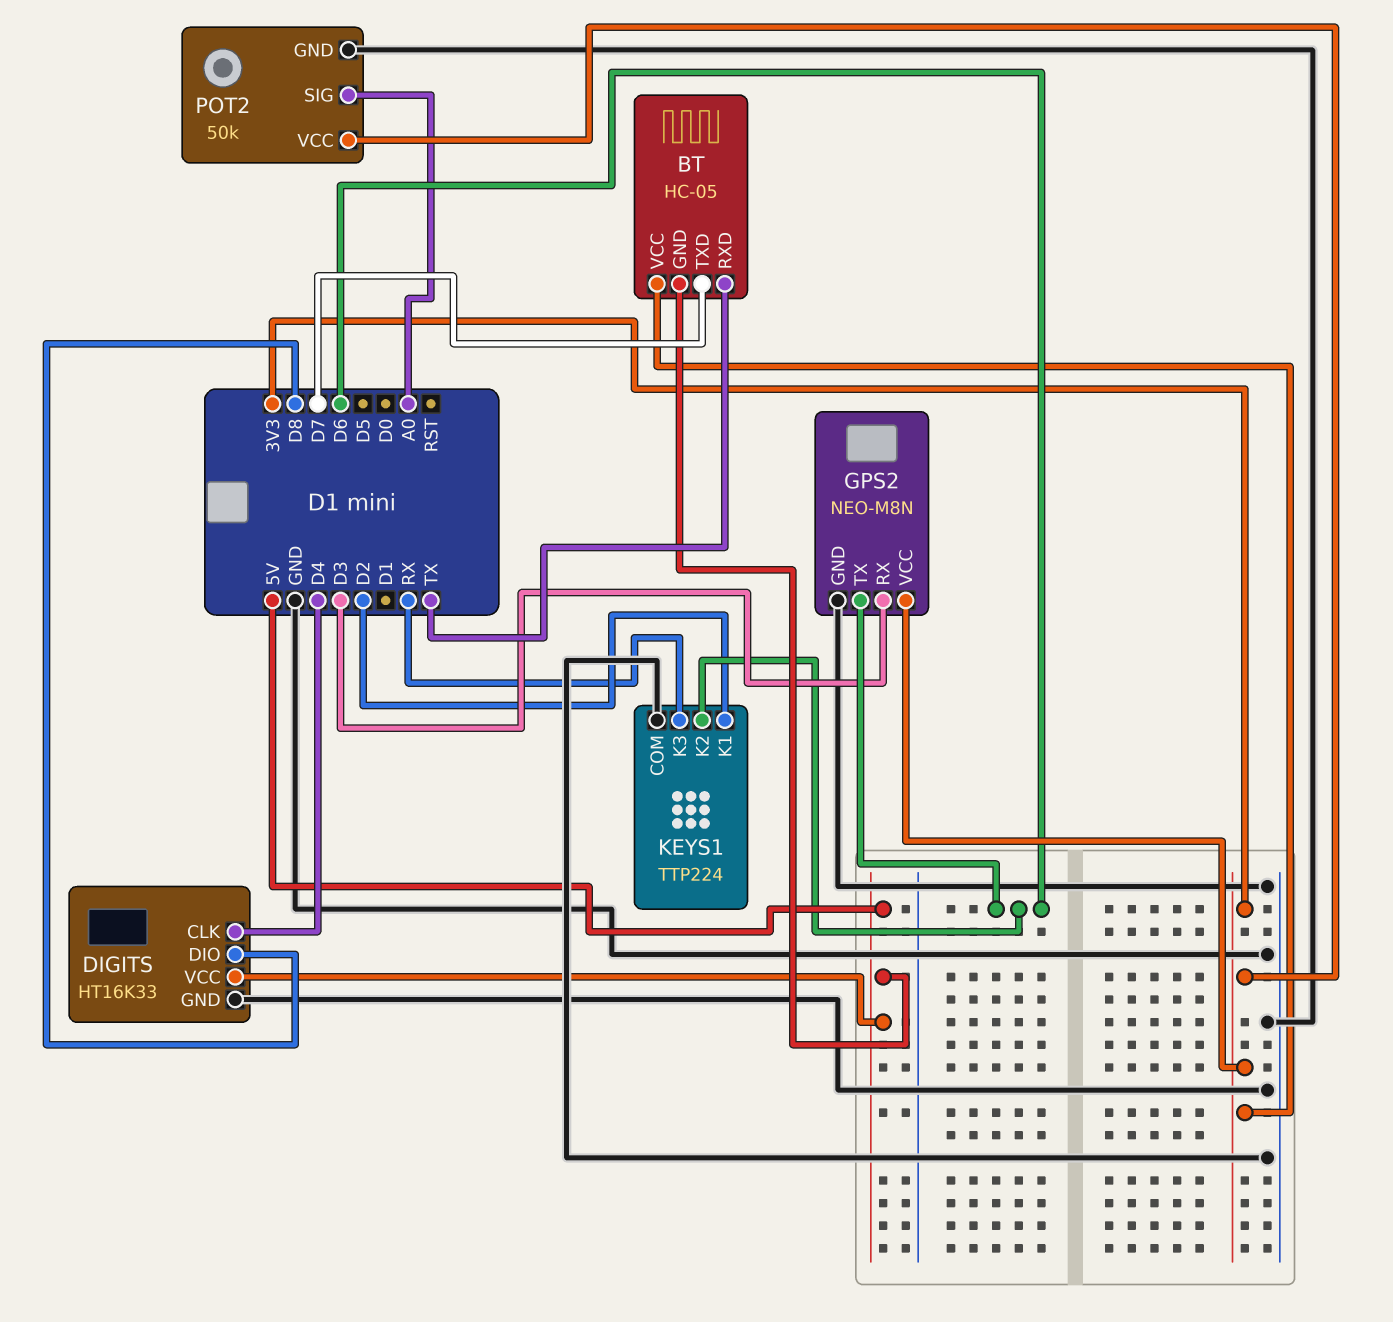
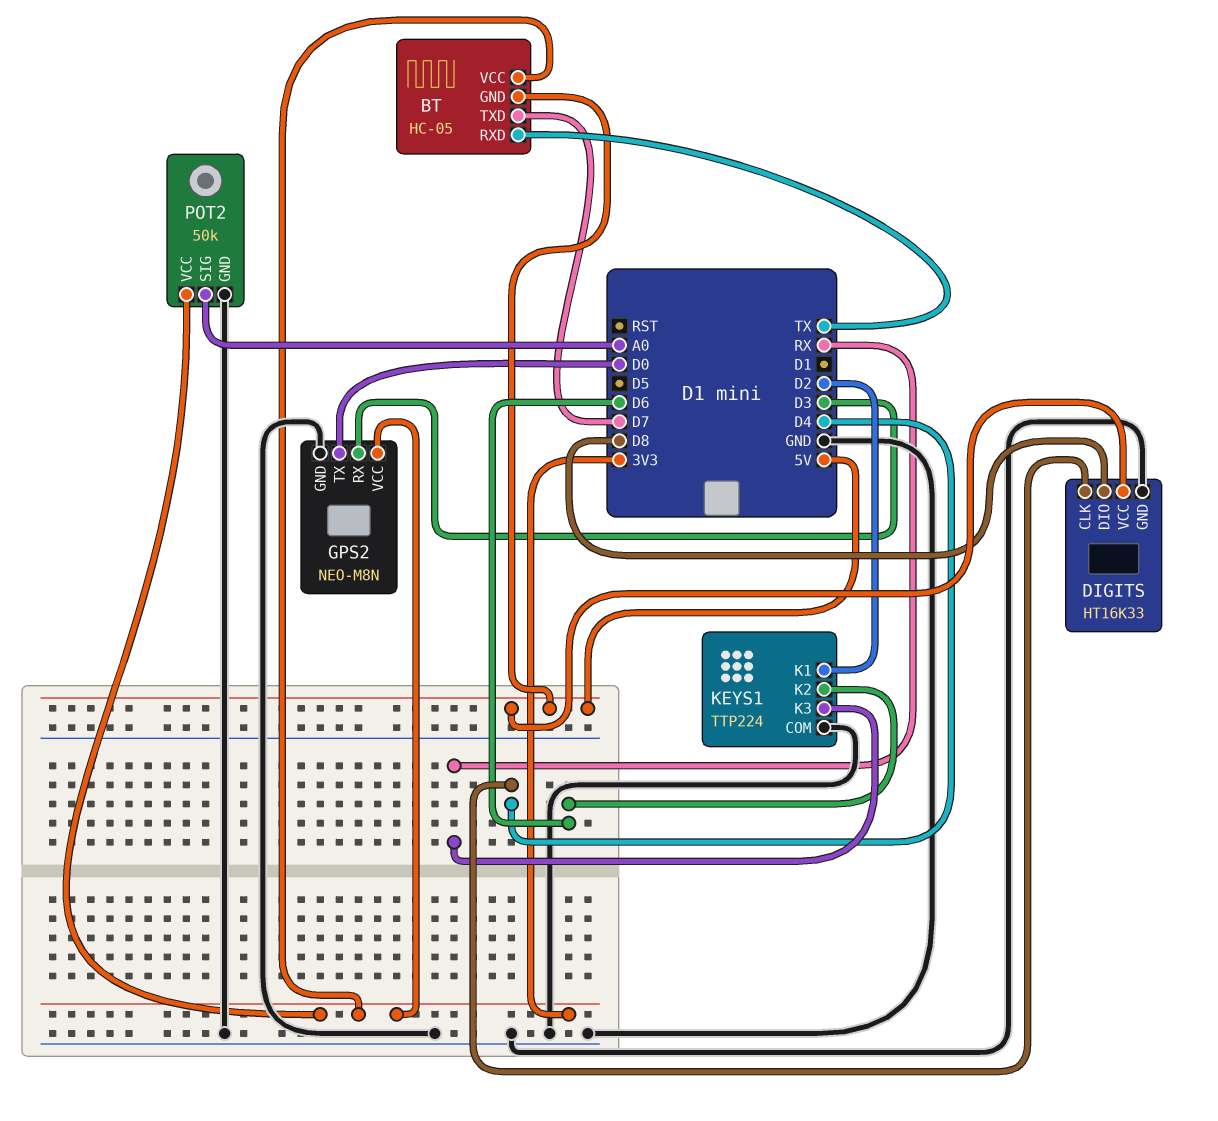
GPS2 pin TX: D6 -> D0

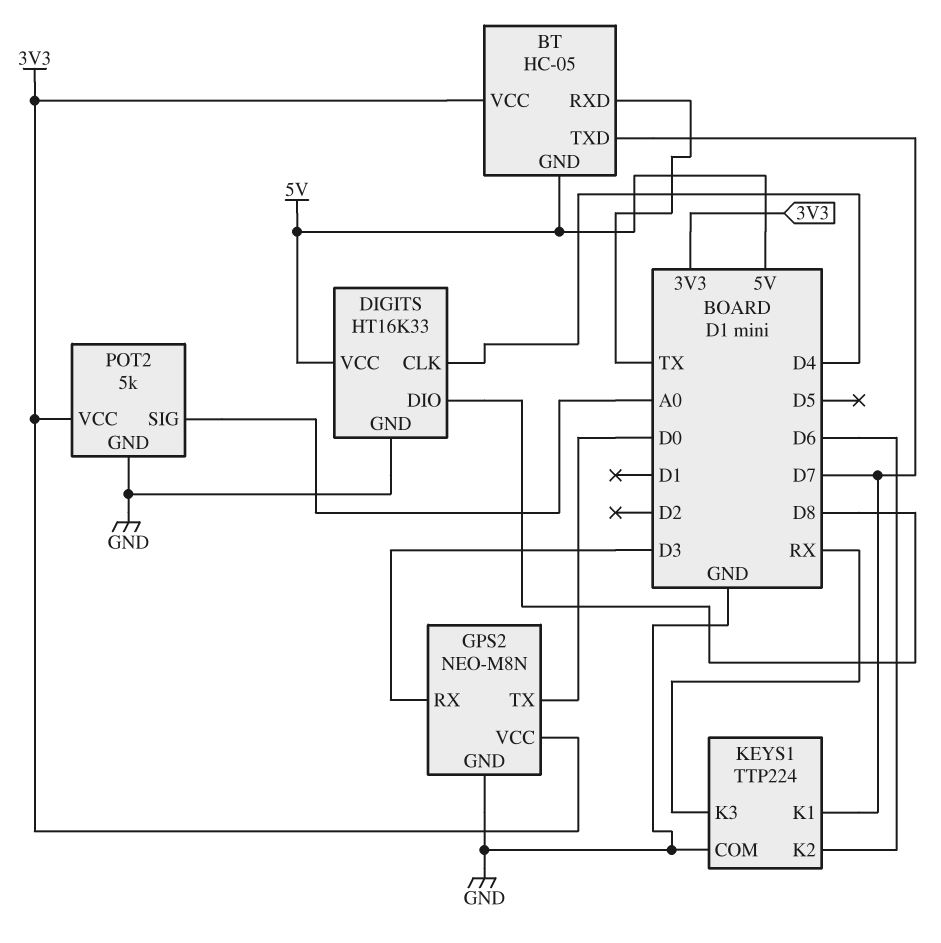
KEYS1 pin K1: D2 -> D7
POT2: 50k -> 5k

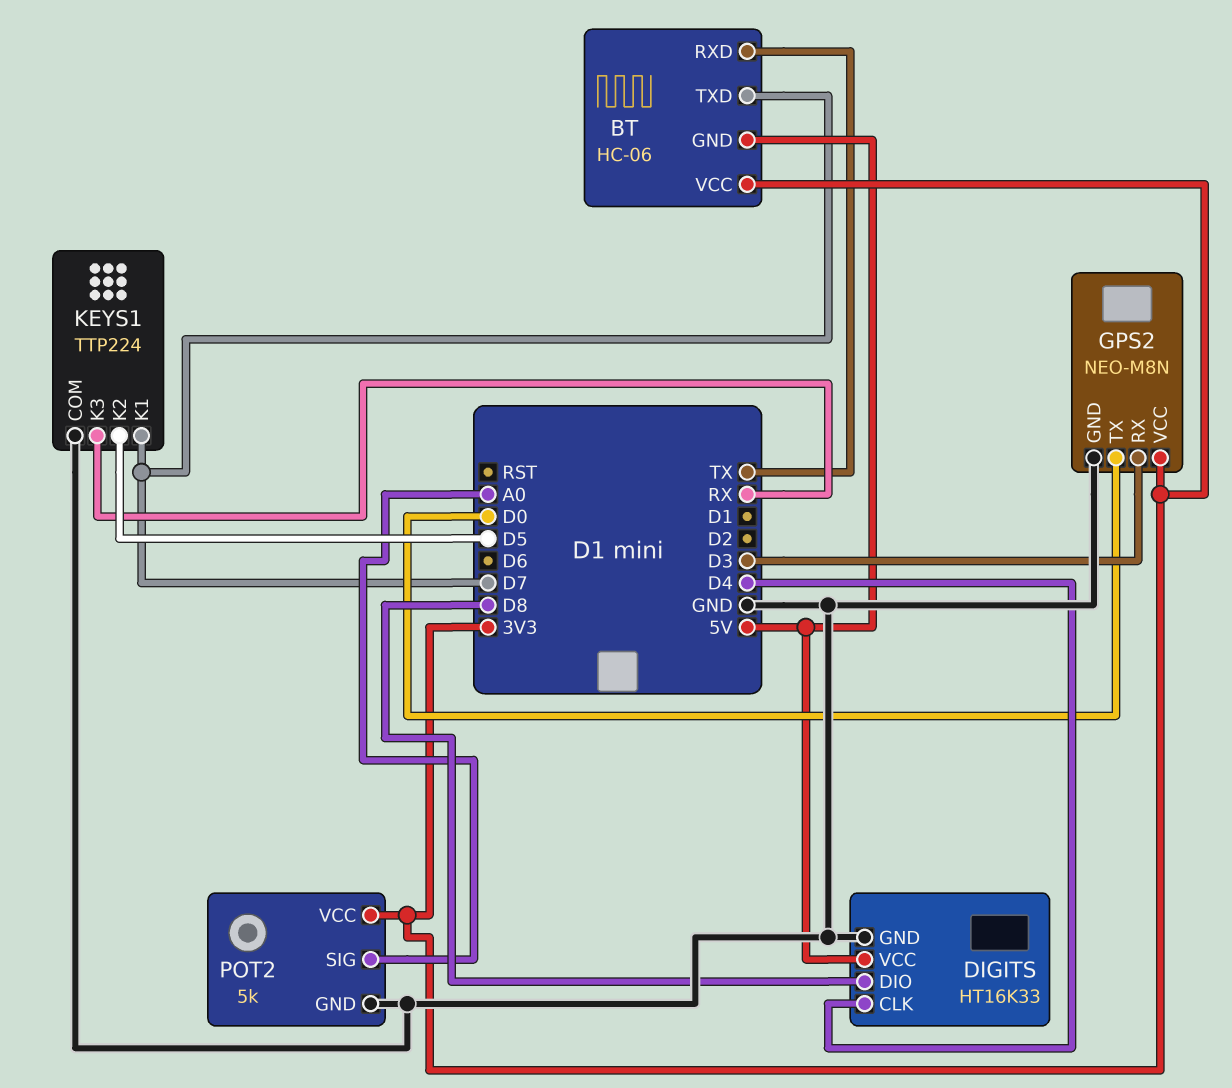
BT: HC-05 -> HC-06
KEYS1 pin K2: D6 -> D5

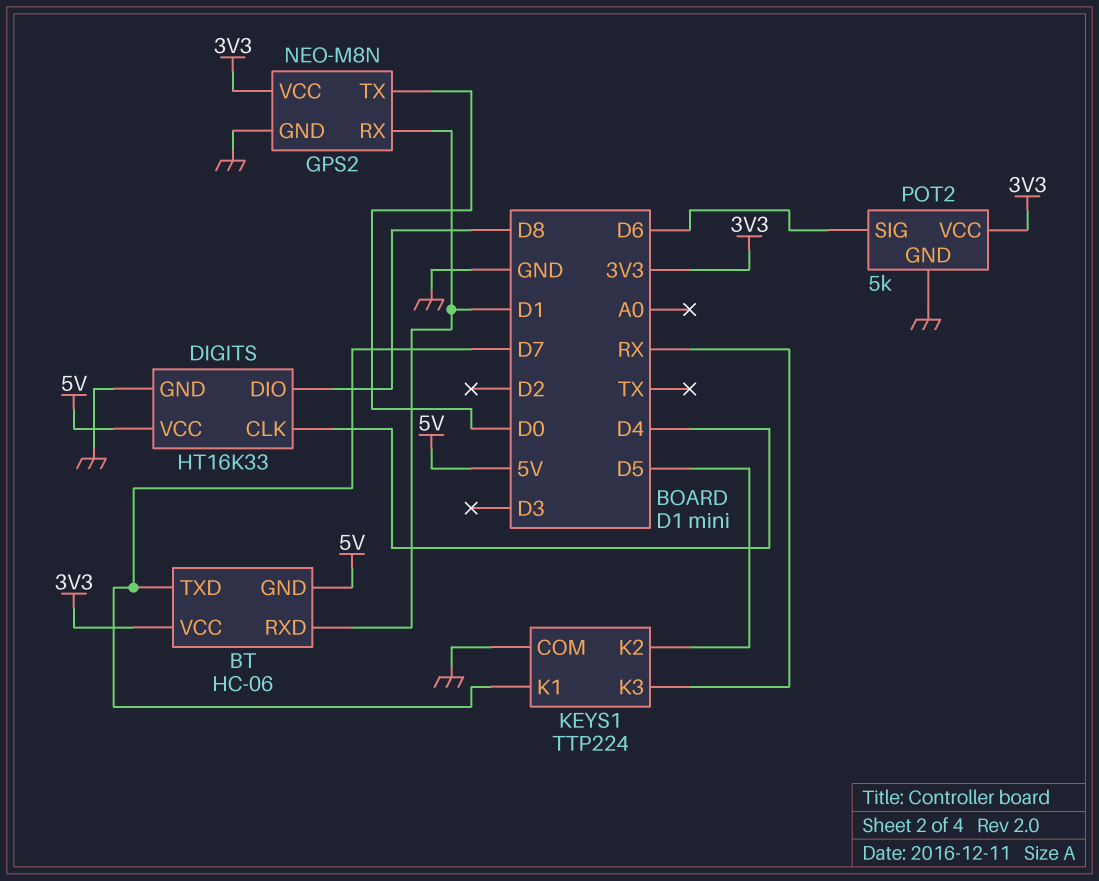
BT pin RXD: TX -> D1
GPS2 pin RX: D3 -> D1
POT2 pin SIG: A0 -> D6

